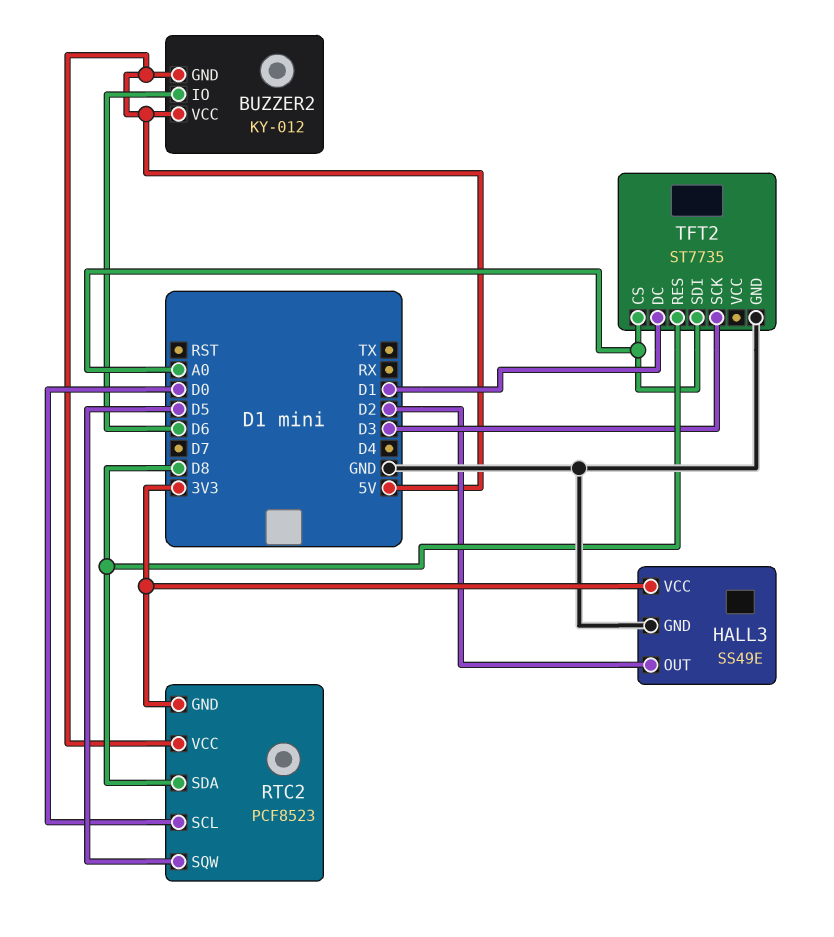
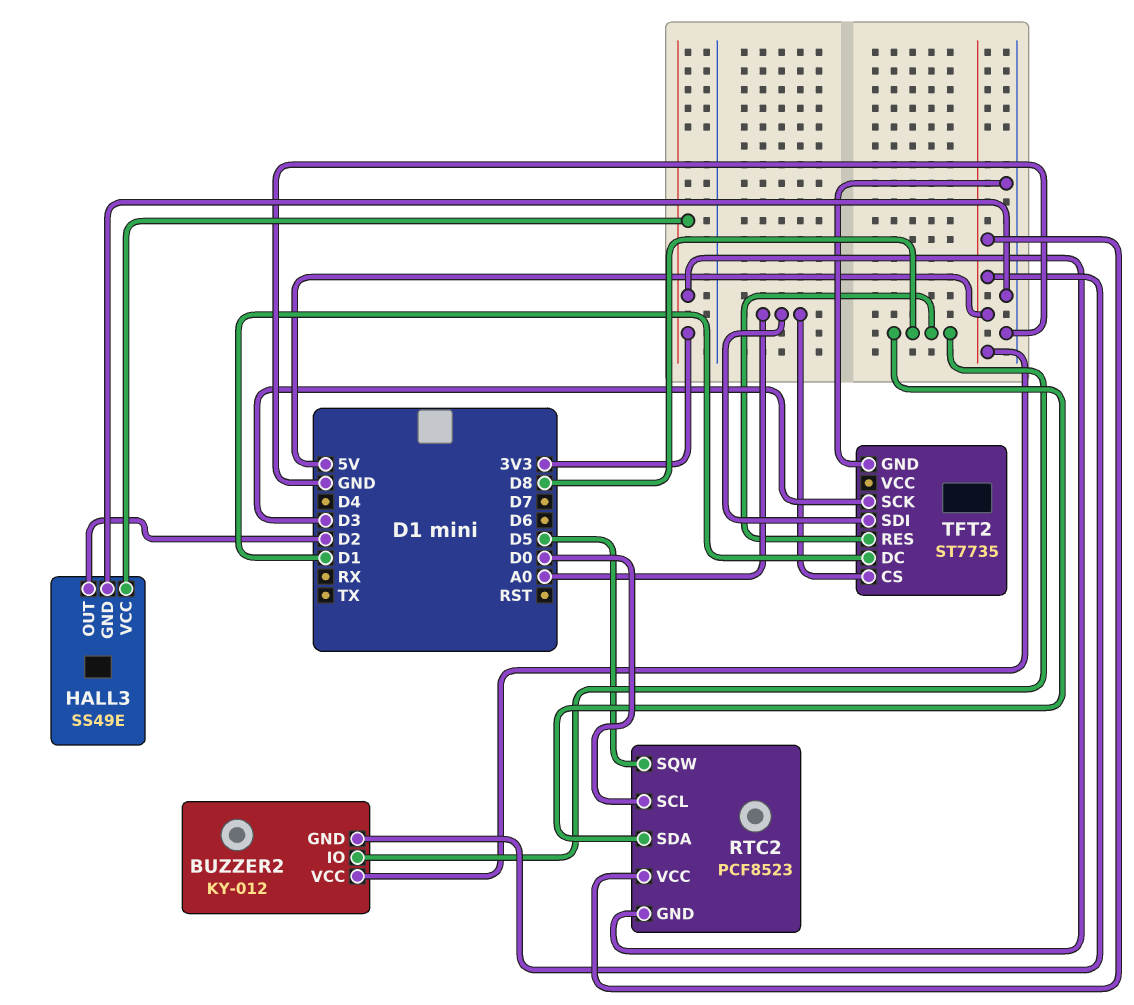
BUZZER2 pin IO: D6 -> D8

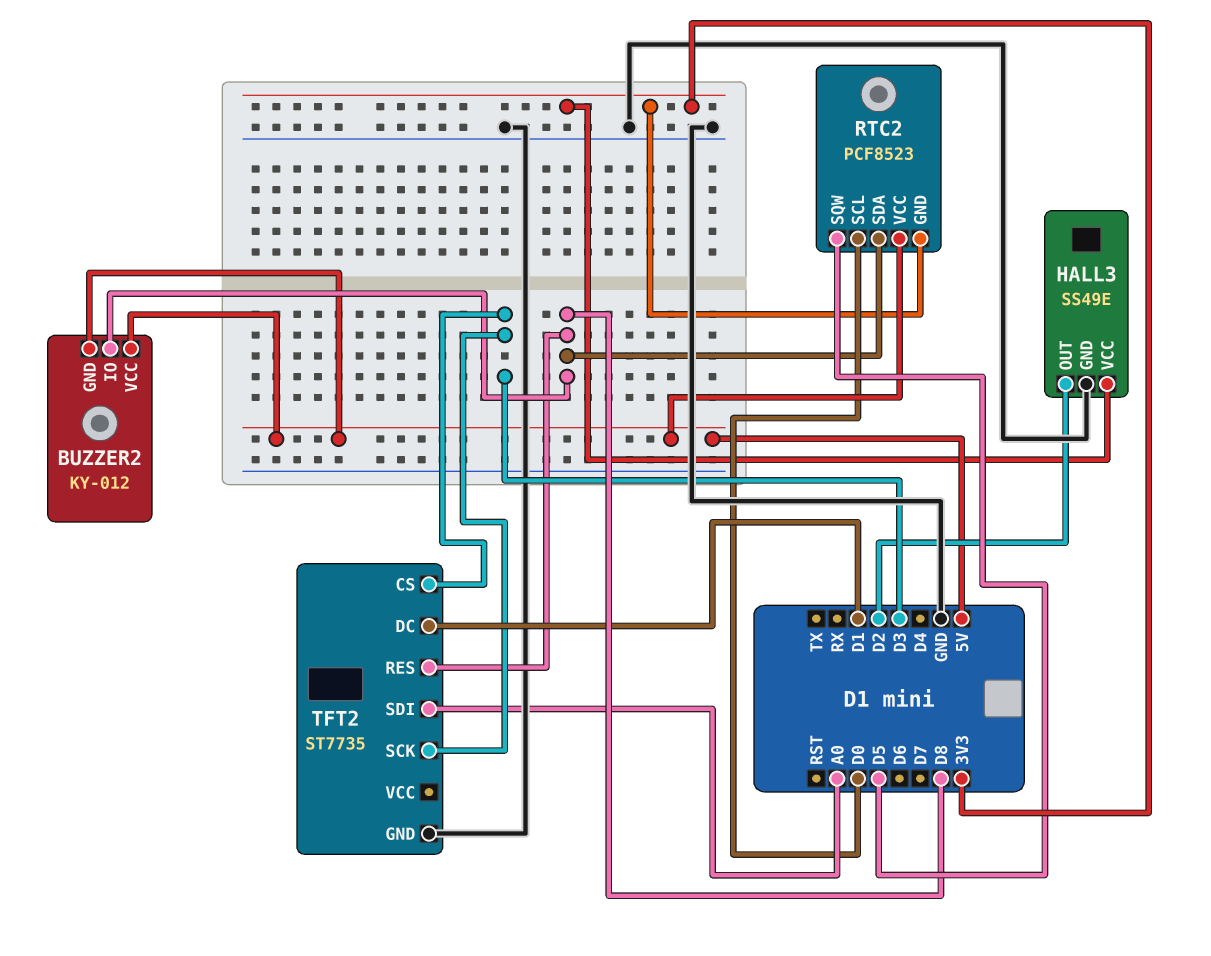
TFT2 pin CS: A0 -> D3

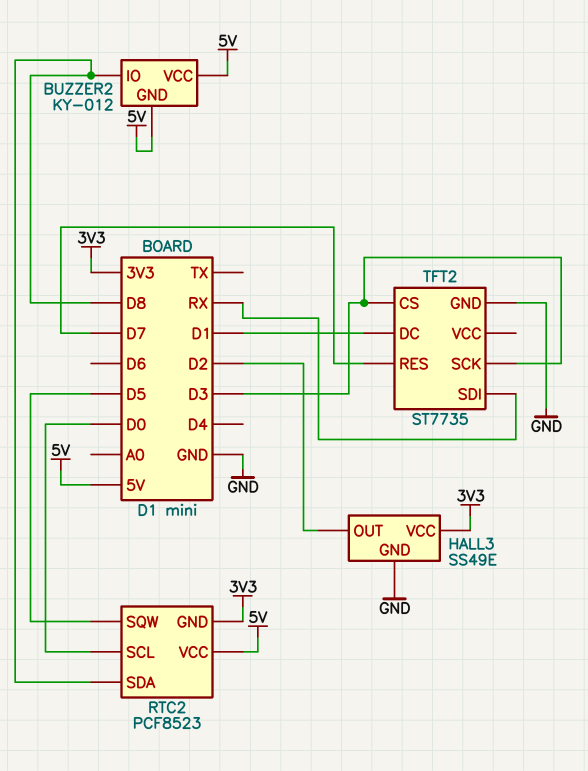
TFT2 pin RES: D8 -> D7
TFT2 pin SDI: A0 -> RX

